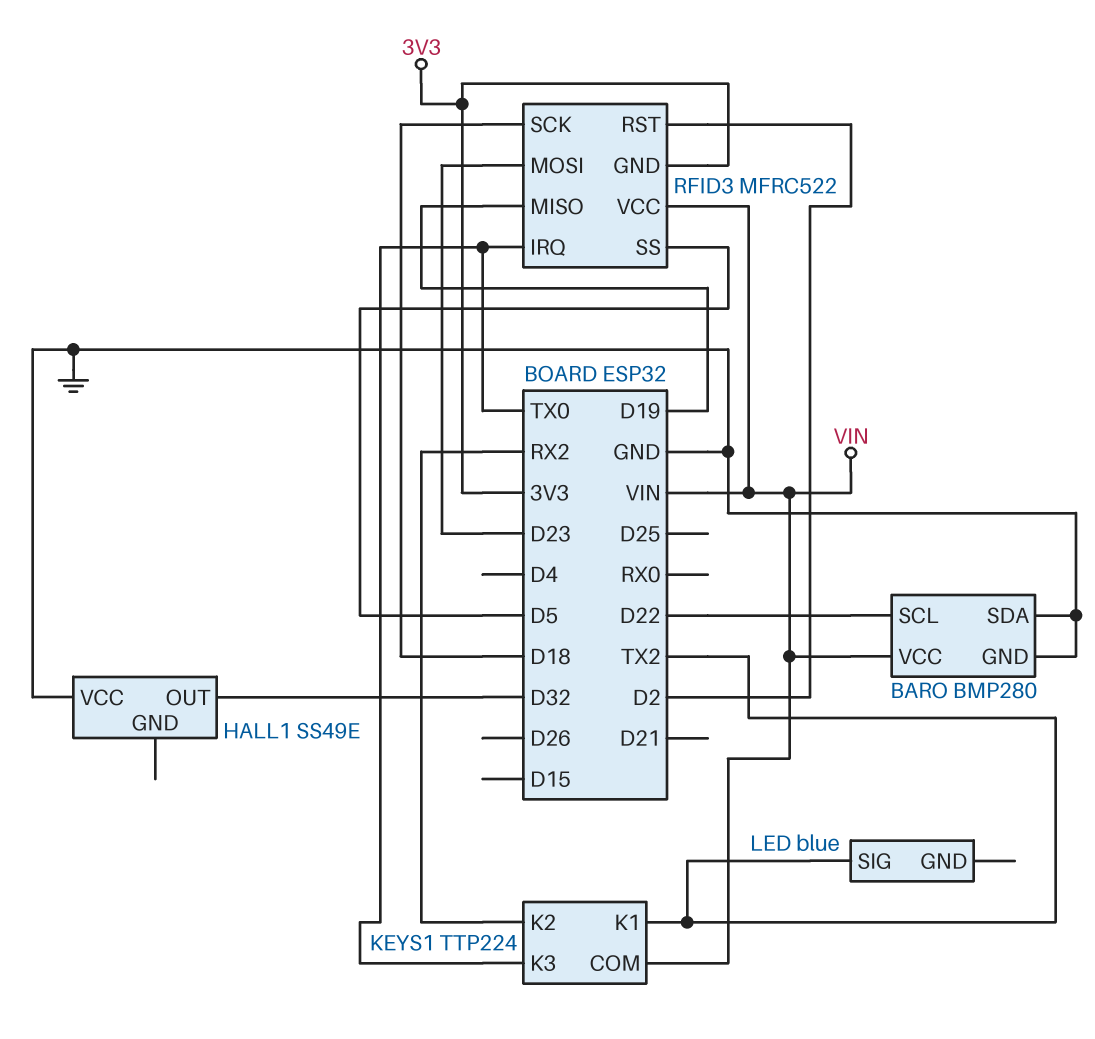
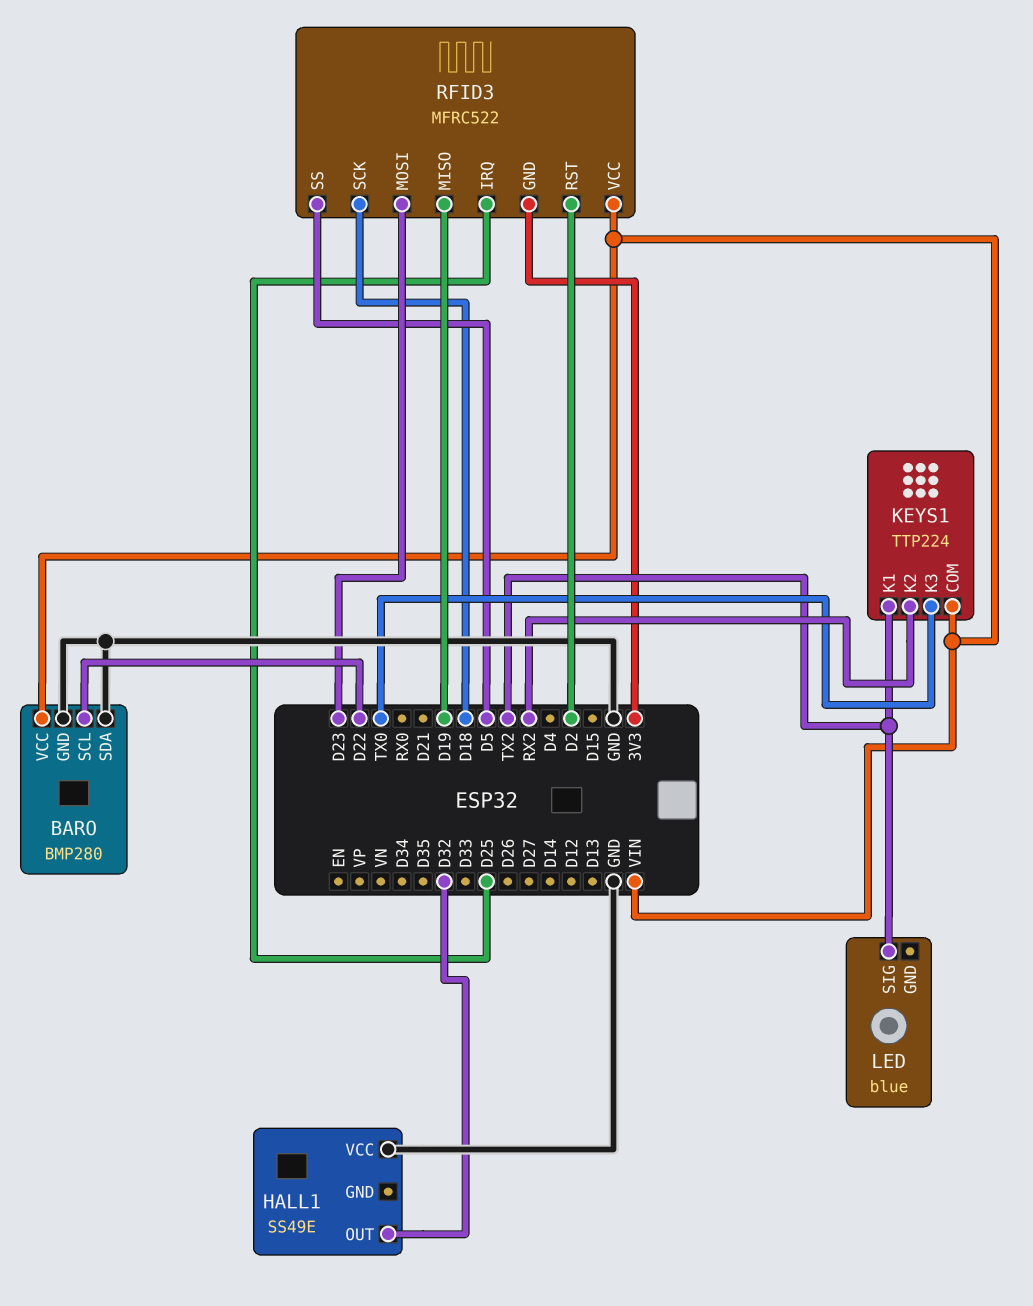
RFID3 pin IRQ: TX0 -> D25

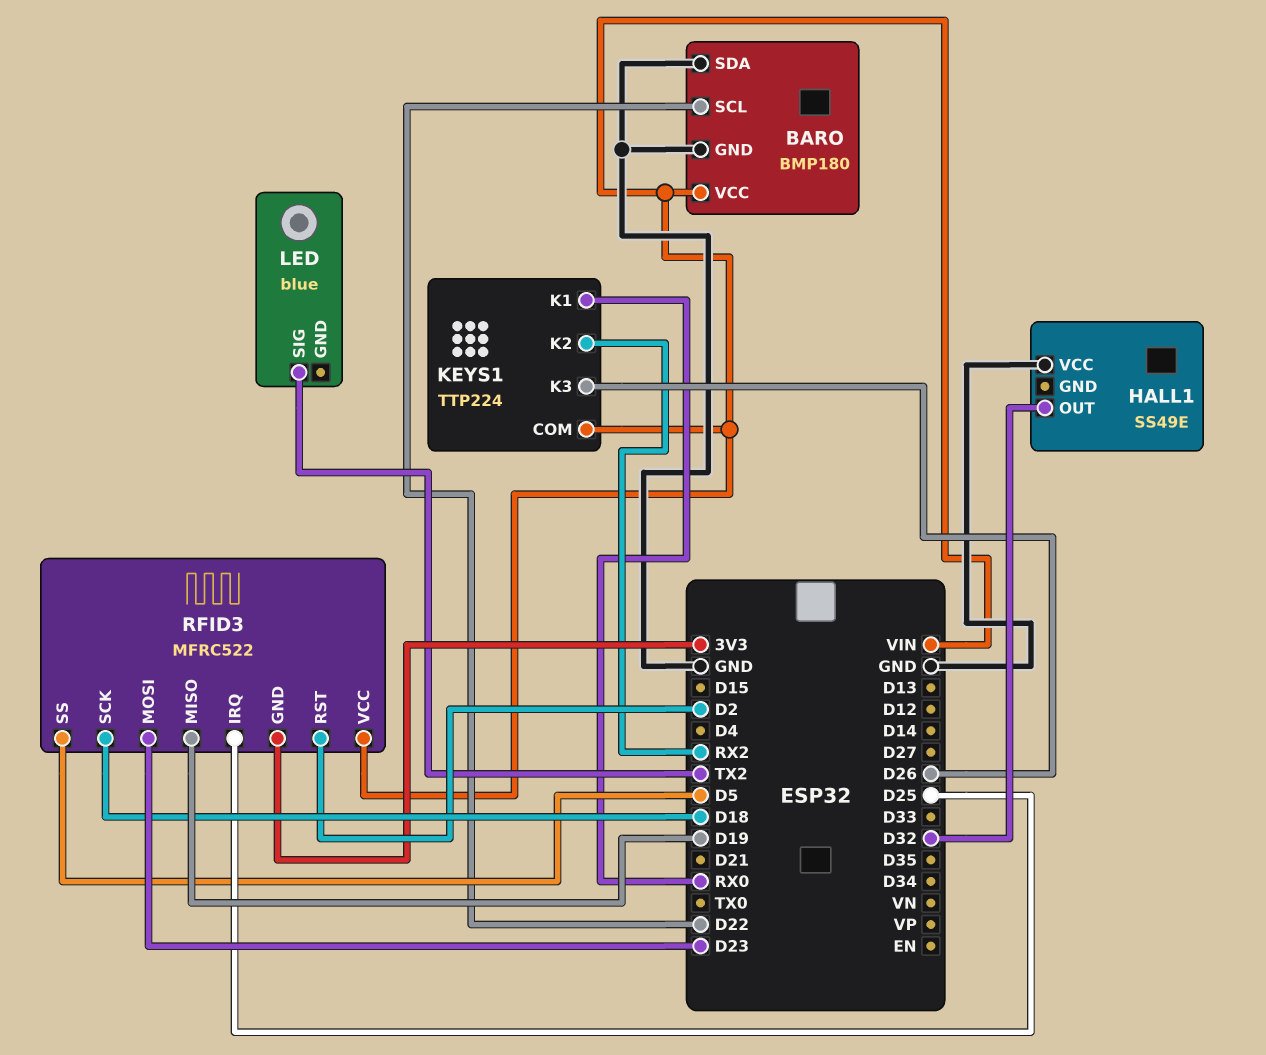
BARO: BMP280 -> BMP180
KEYS1 pin K1: TX2 -> RX0
KEYS1 pin K3: TX0 -> D26

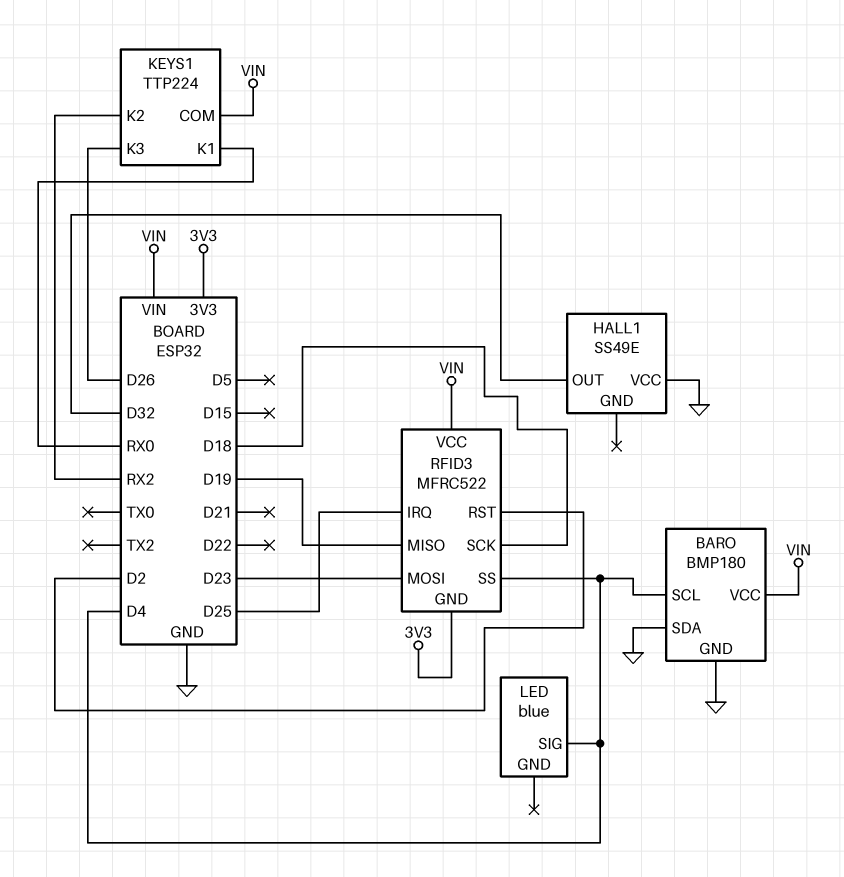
BARO pin SCL: D22 -> D4
LED pin SIG: TX2 -> D4
RFID3 pin SS: D5 -> D4

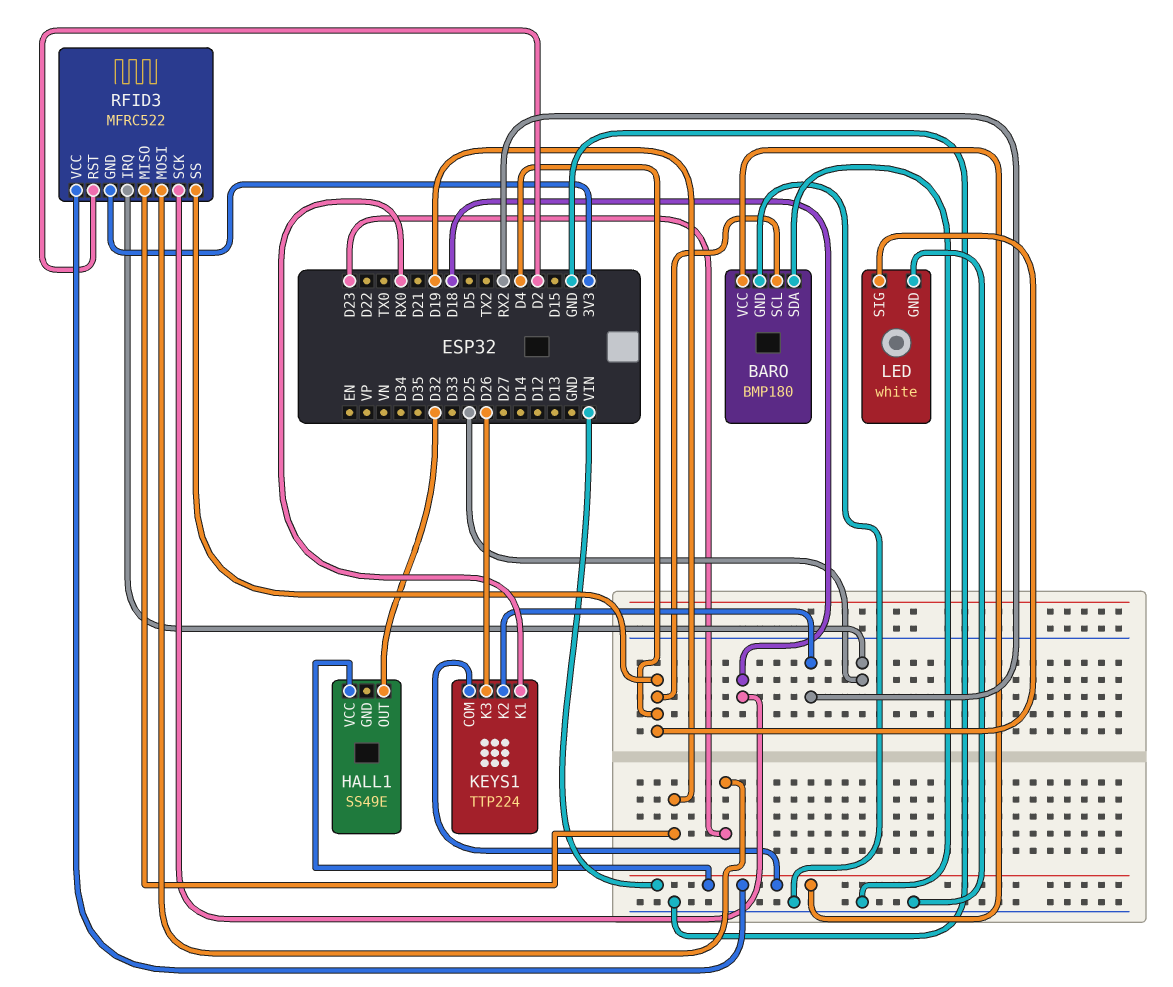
HALL1 pin VCC: GND -> VIN
LED: blue -> white
LED pin GND: none -> GND

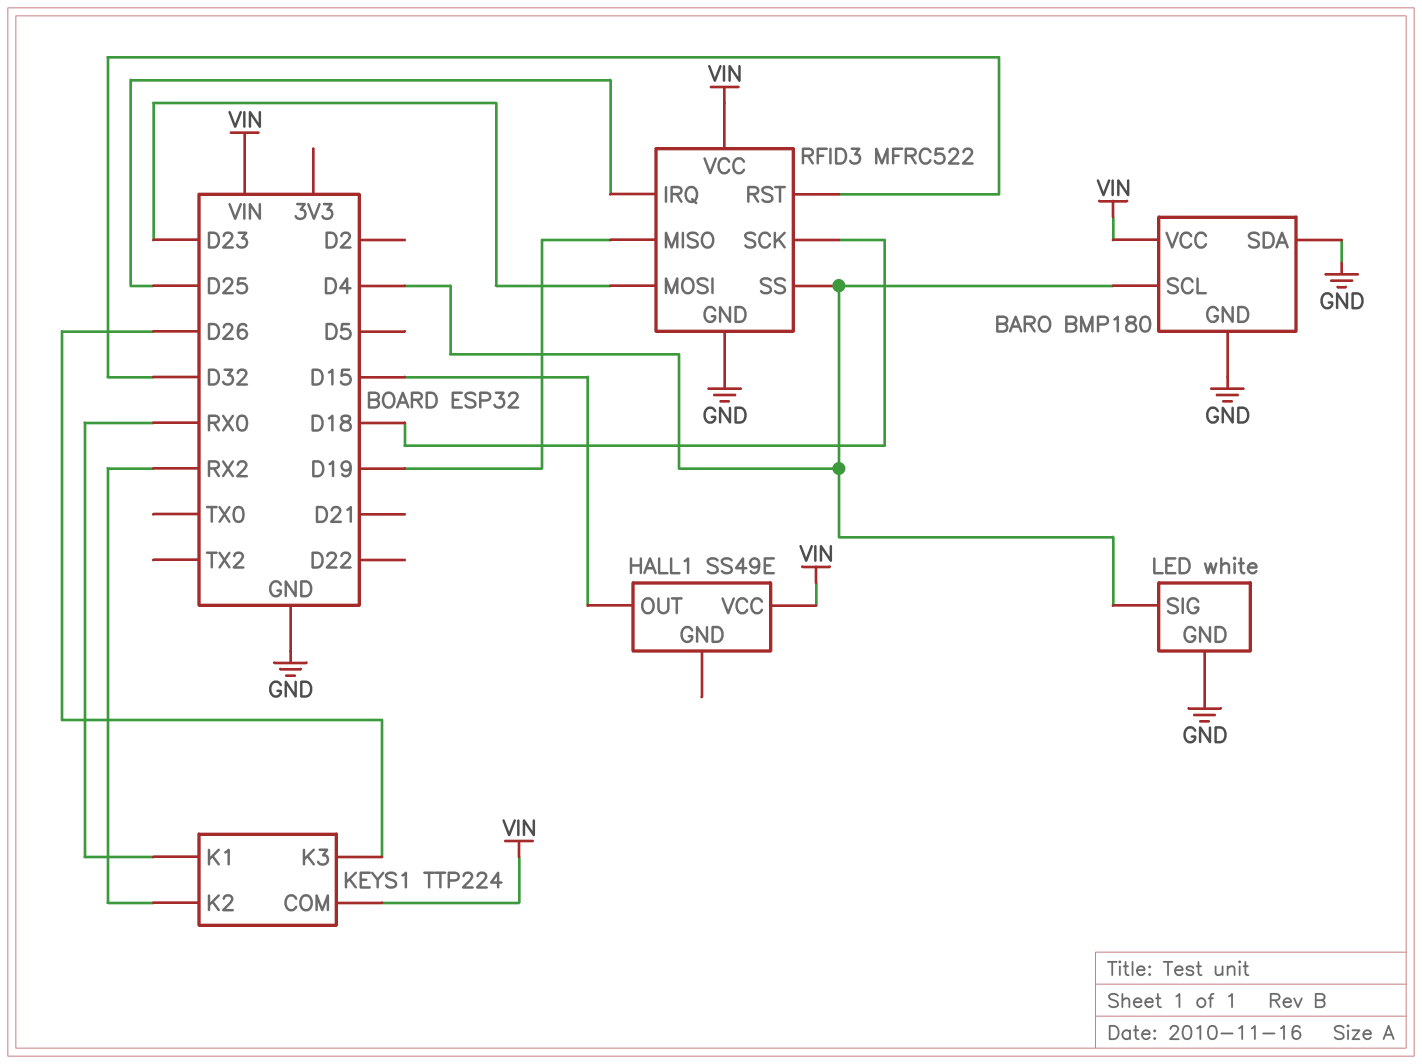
HALL1 pin OUT: D32 -> D15
RFID3 pin GND: 3V3 -> GND
RFID3 pin RST: D2 -> D32

